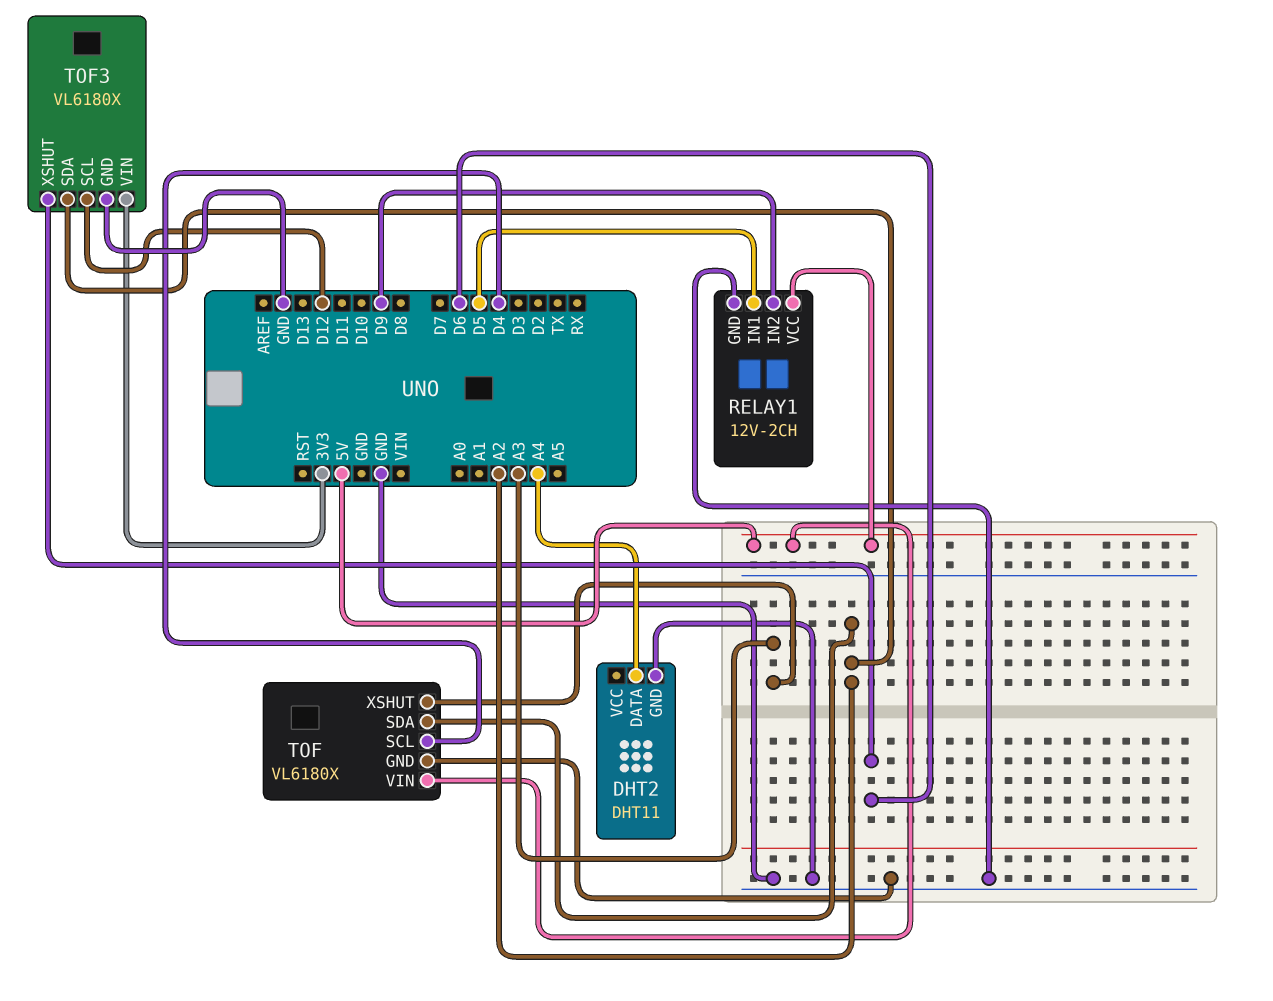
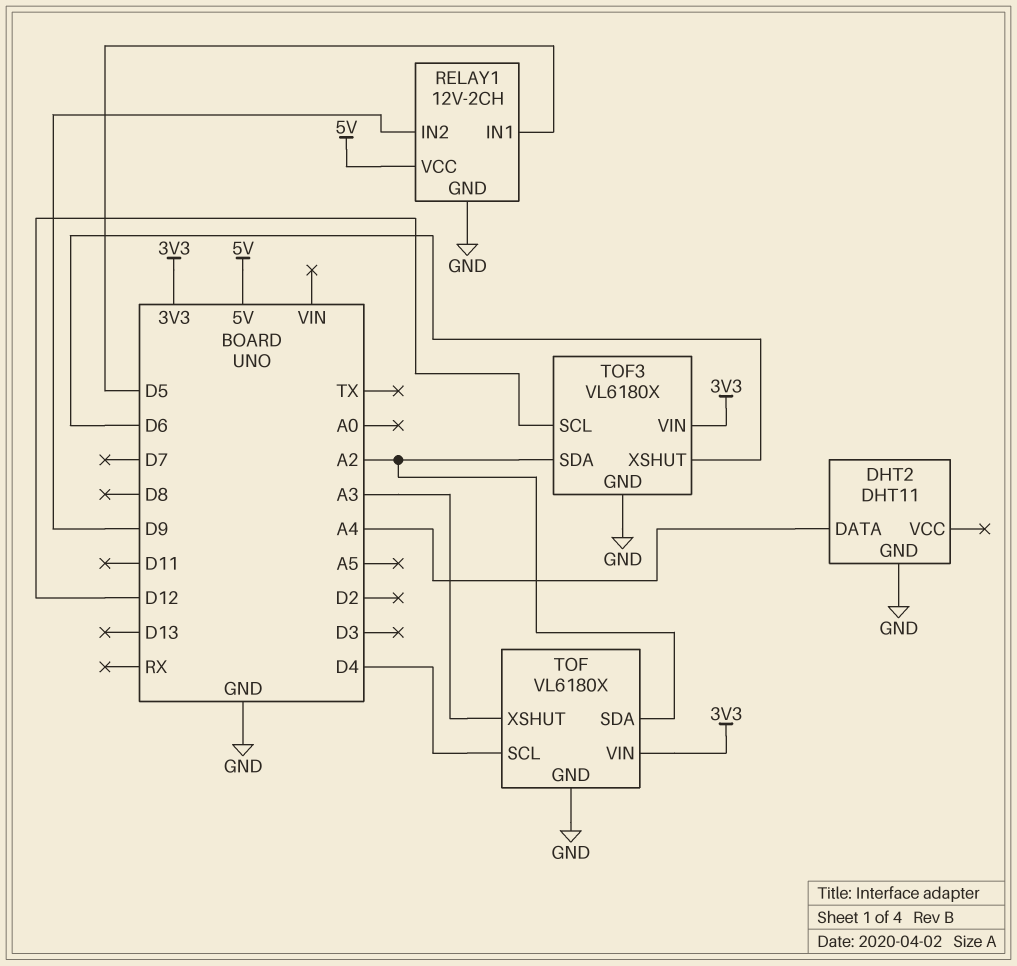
TOF pin VIN: 5V -> 3V3

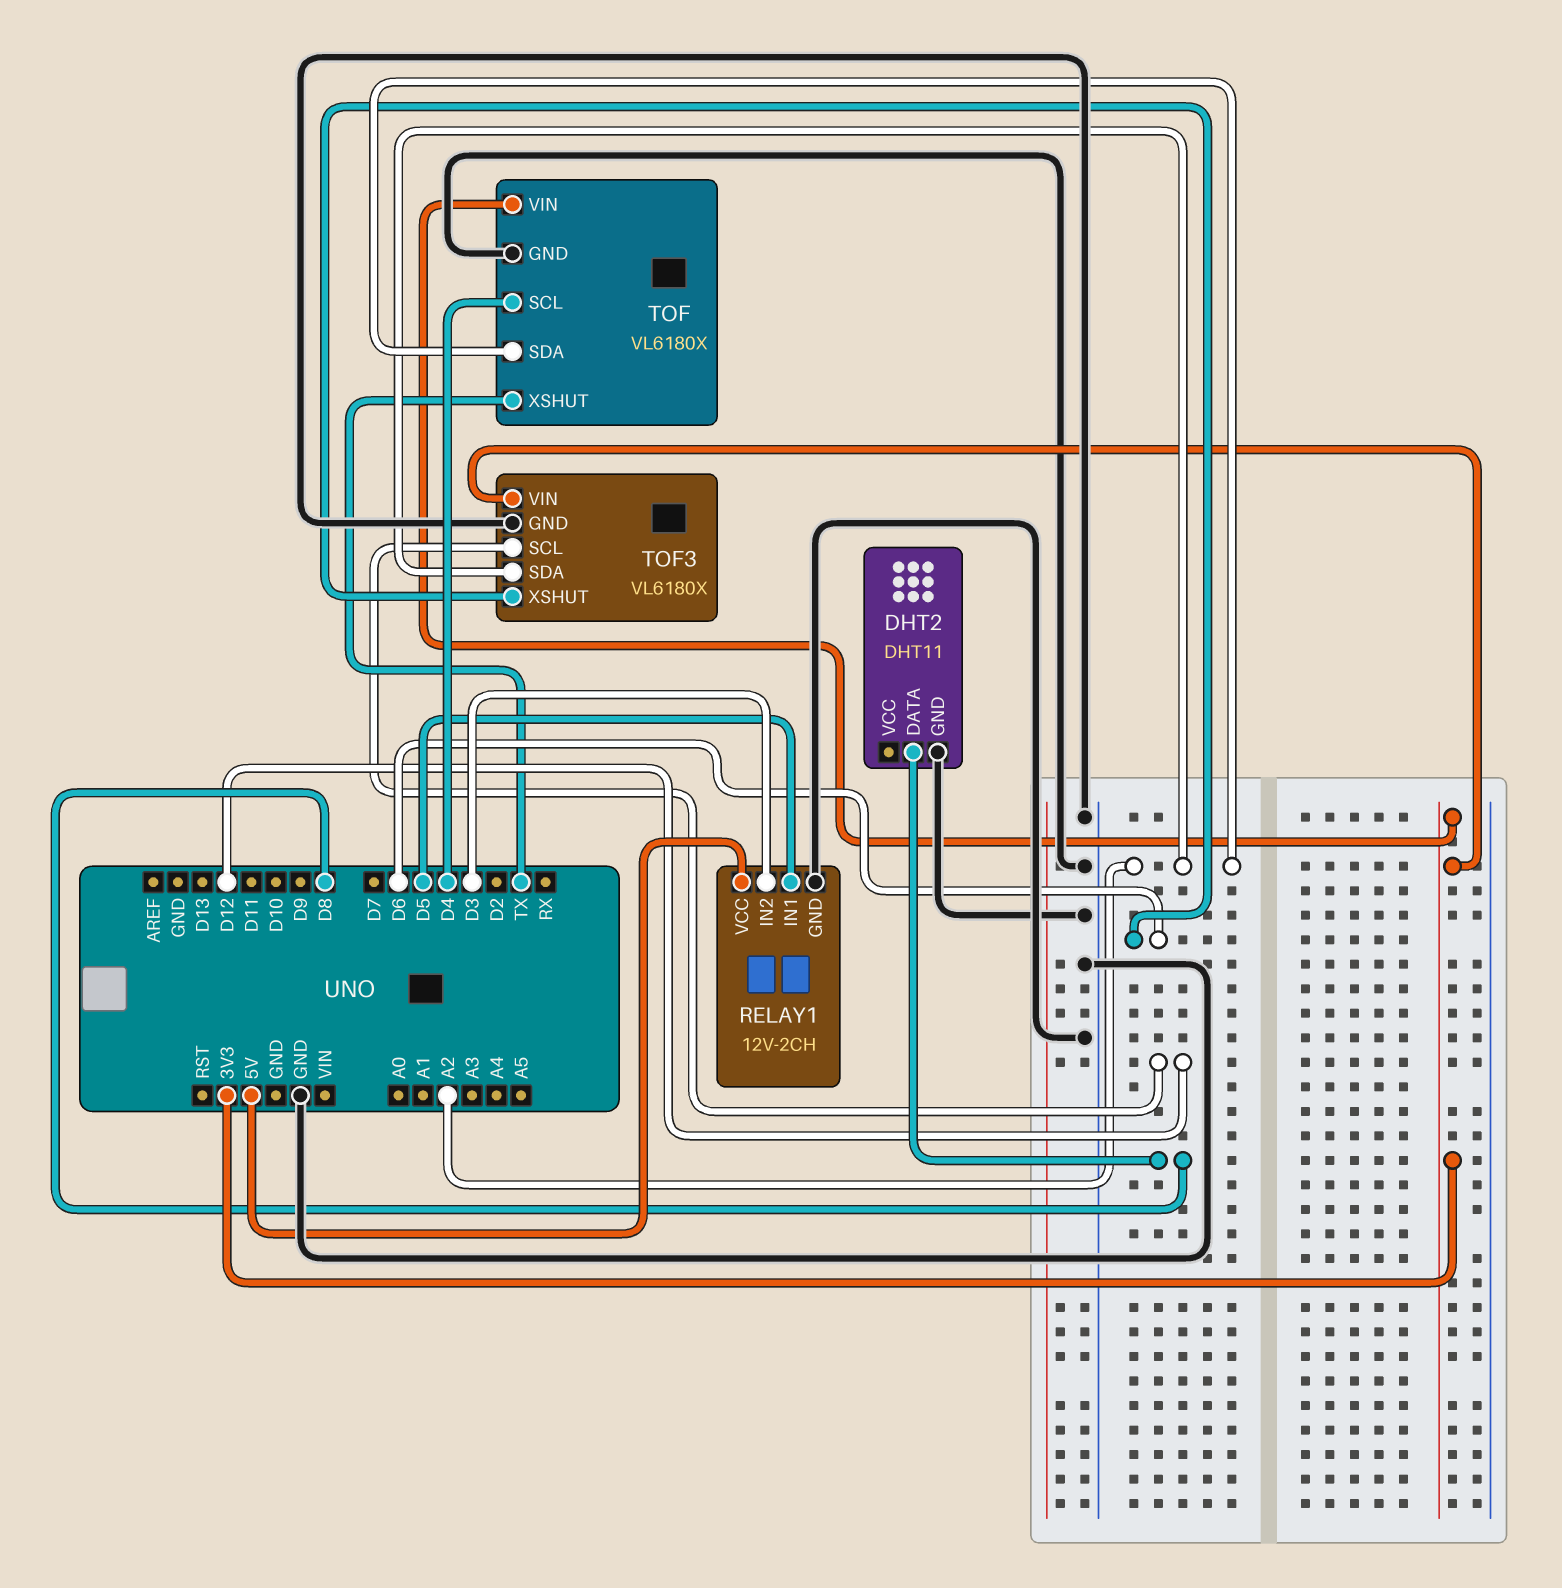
DHT2 pin DATA: A4 -> D8
RELAY1 pin IN2: D9 -> D3
TOF pin XSHUT: A3 -> TX

